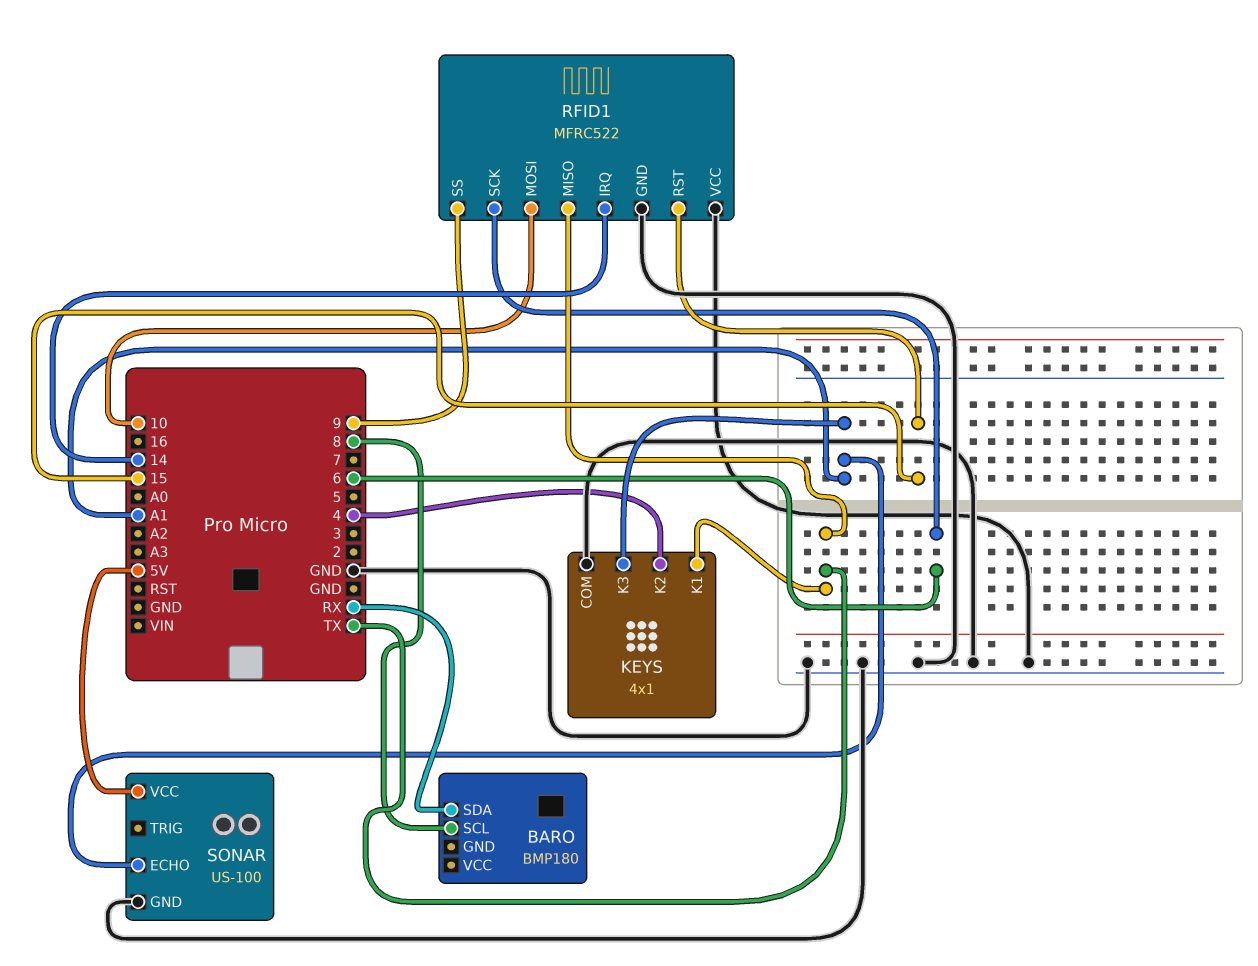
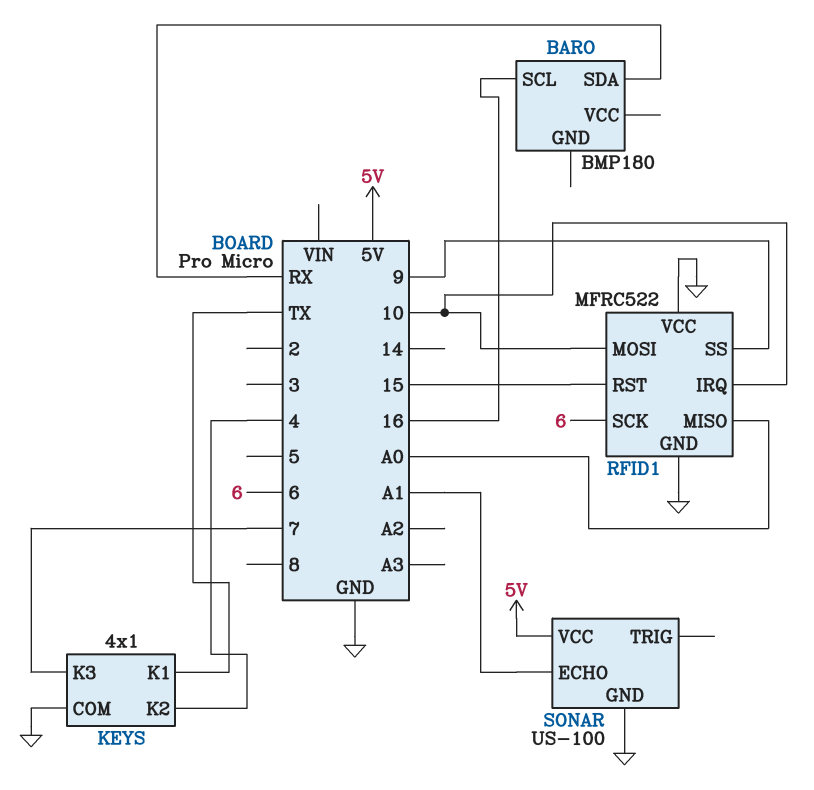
BARO pin SCL: 8 -> 16
KEYS pin K3: A1 -> 7
RFID1 pin IRQ: 14 -> 10
RFID1 pin MISO: TX -> A0

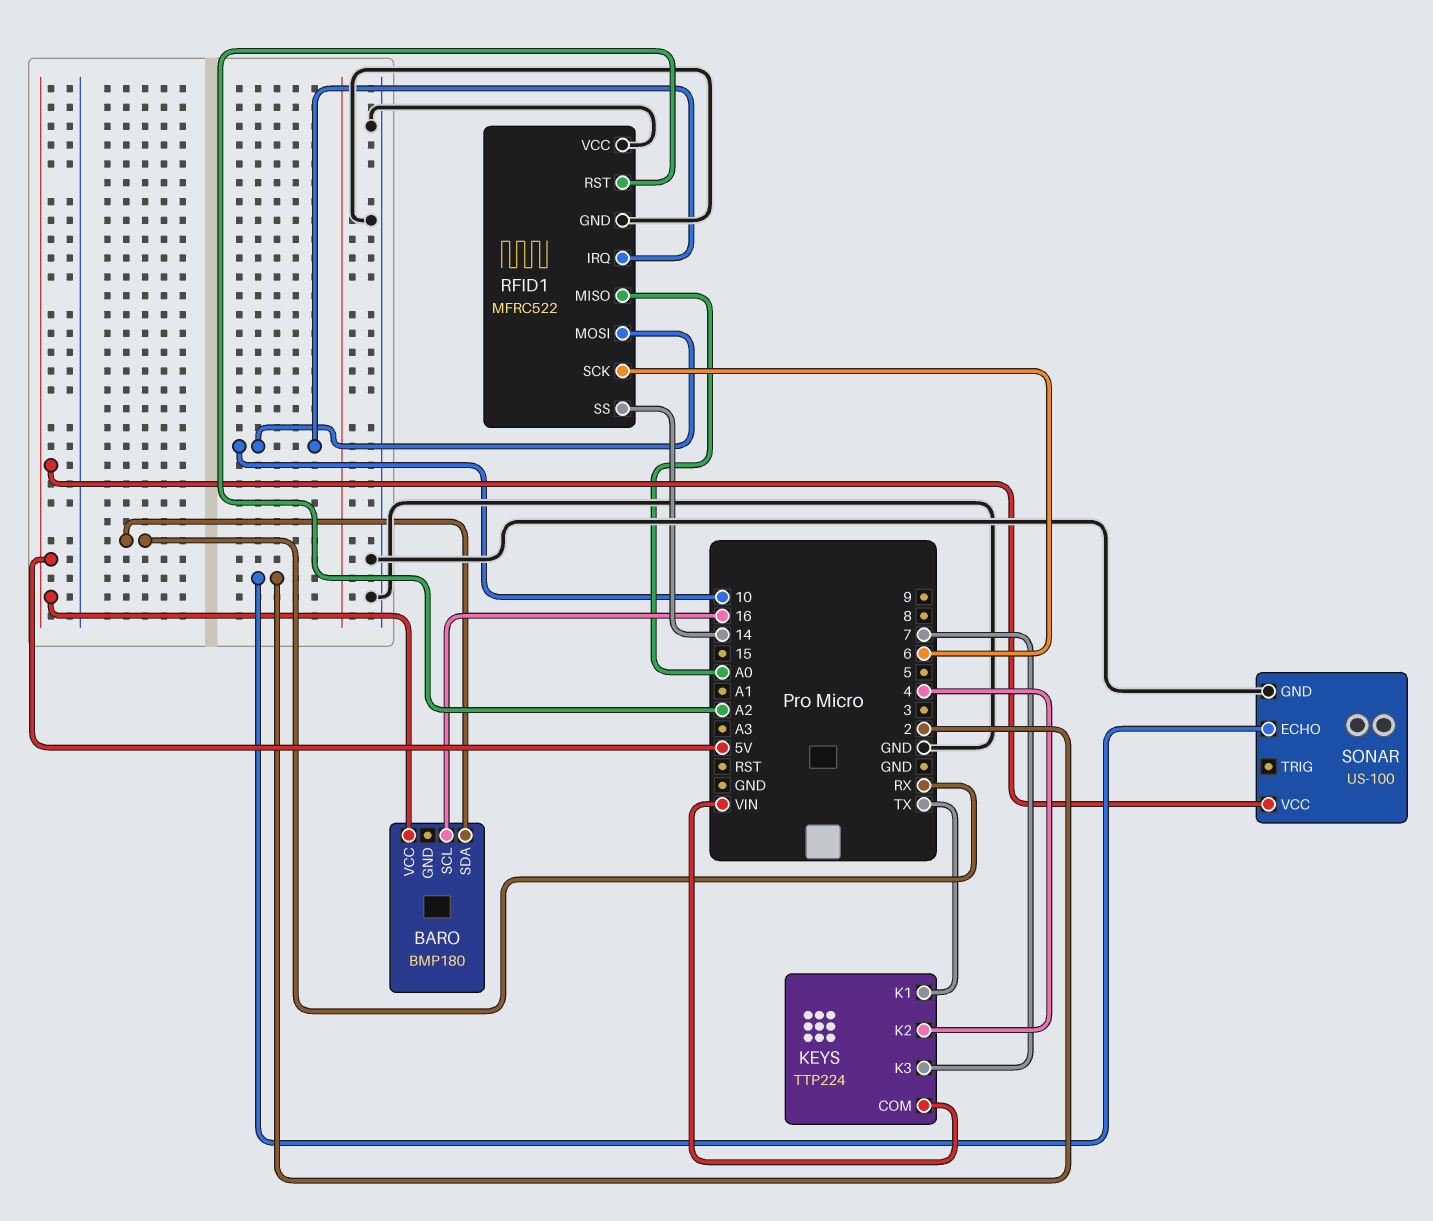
BARO pin VCC: none -> 5V
KEYS: 4x1 -> TTP224
KEYS pin COM: GND -> VIN
RFID1 pin RST: 15 -> A2
RFID1 pin SS: 9 -> 14
SONAR pin ECHO: A1 -> 2

